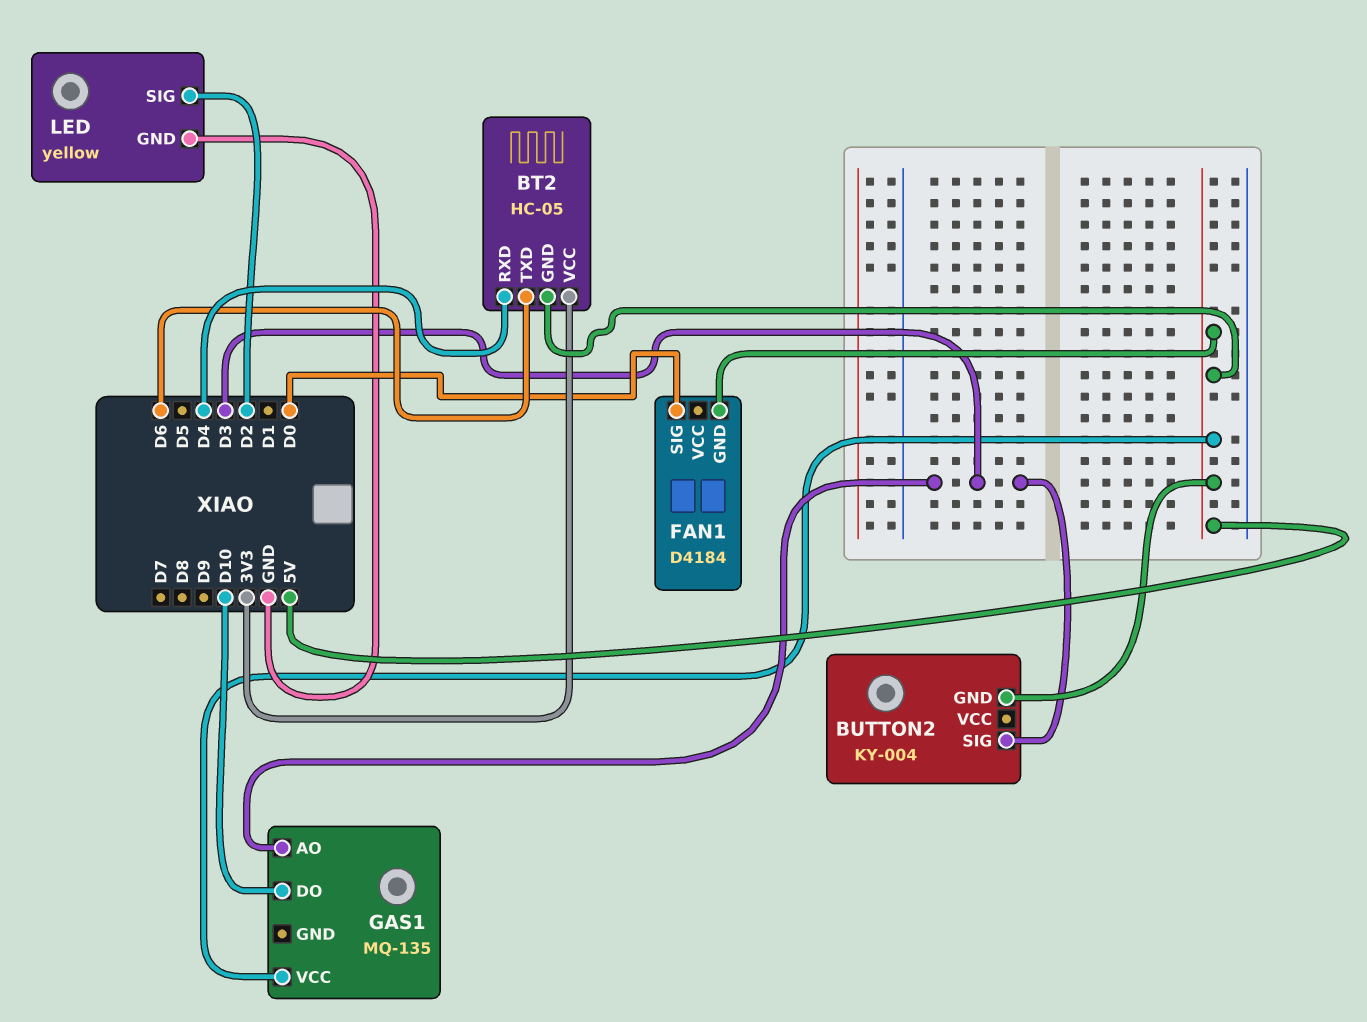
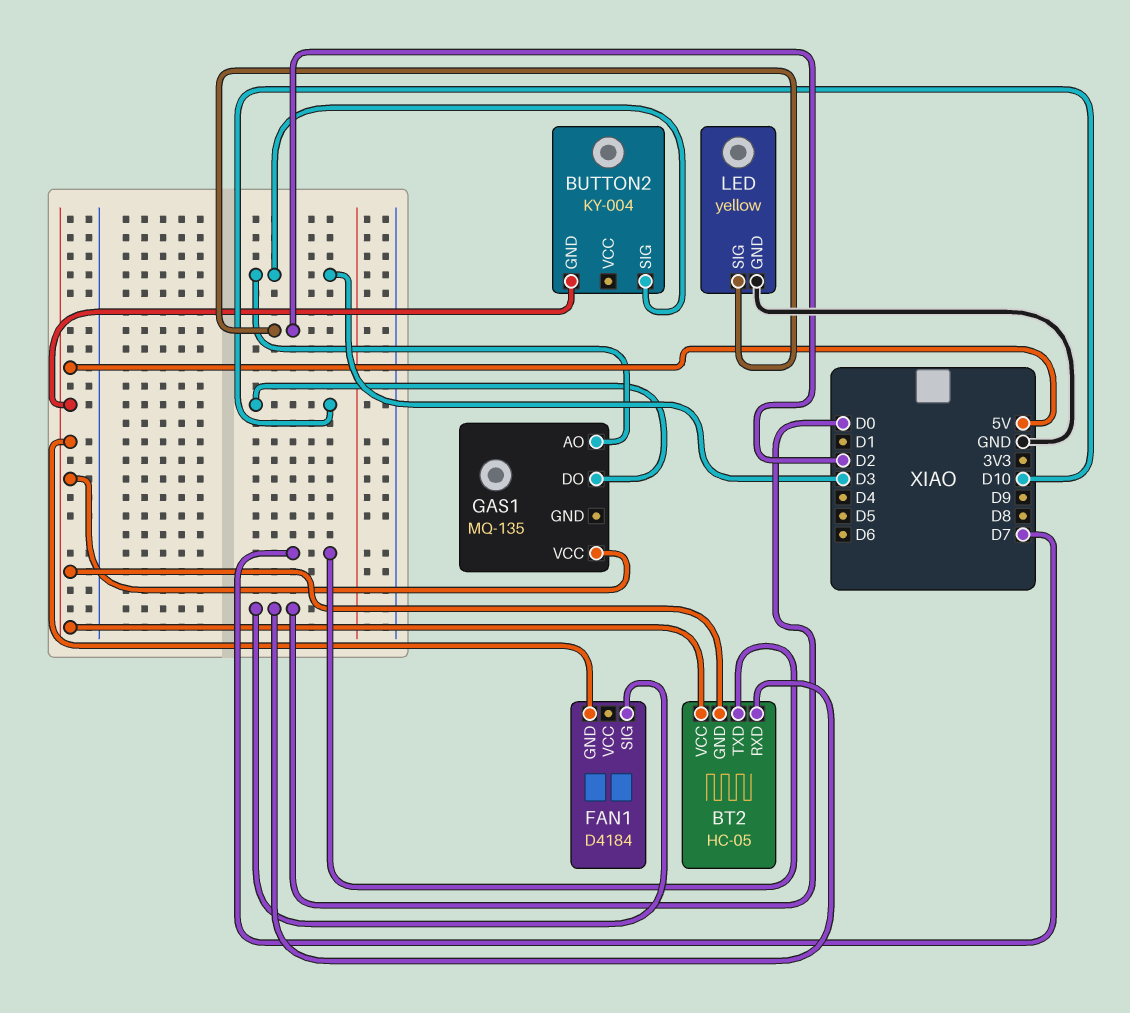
BT2 pin RXD: D4 -> D0
BT2 pin TXD: D6 -> D7
BT2 pin VCC: 3V3 -> 5V

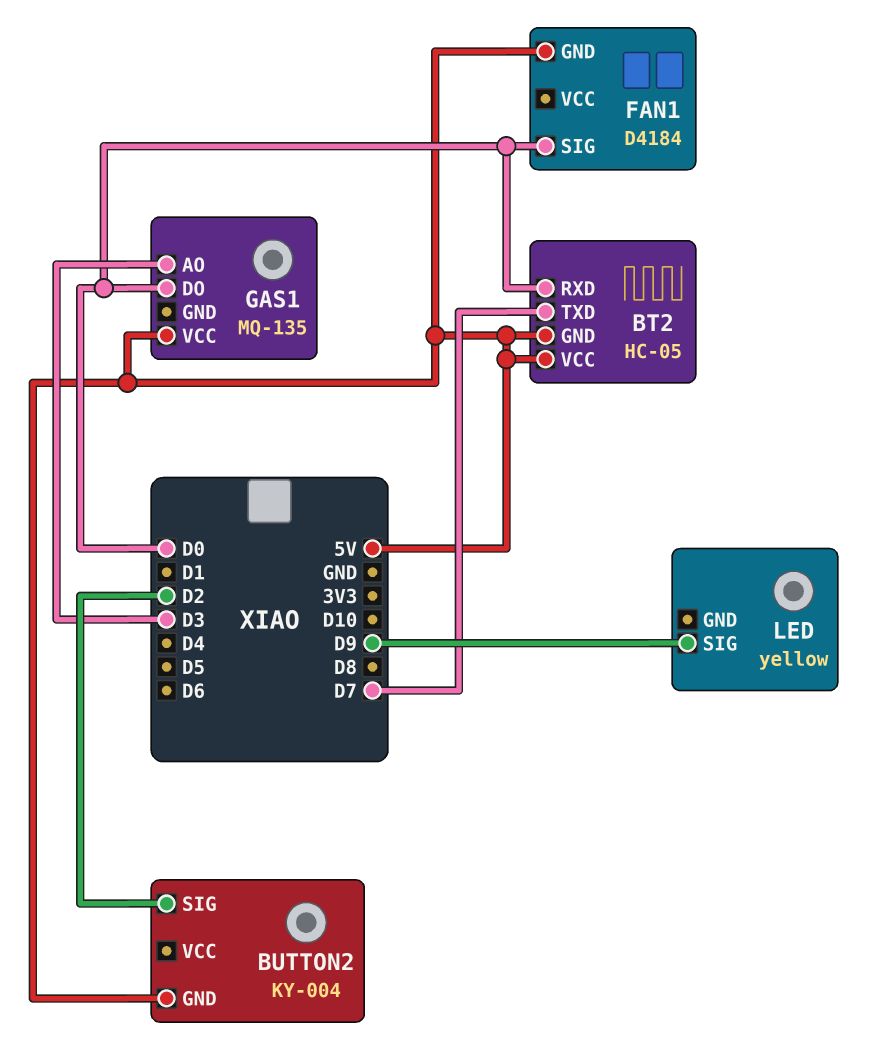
BUTTON2 pin SIG: D3 -> D2
GAS1 pin DO: D10 -> D0
LED pin GND: GND -> none
LED pin SIG: D2 -> D9

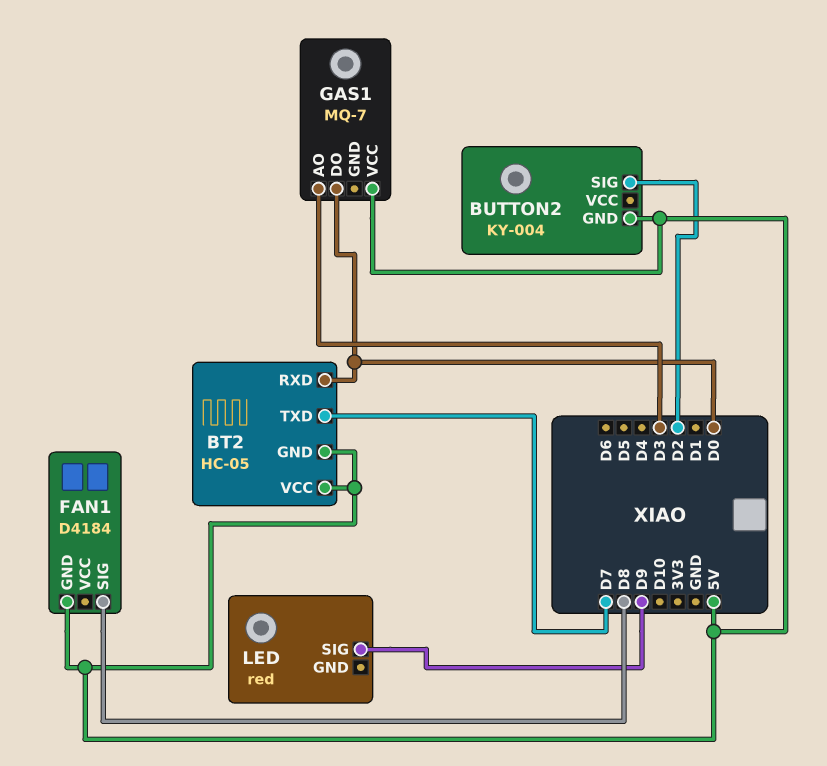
FAN1 pin SIG: D0 -> D8
GAS1: MQ-135 -> MQ-7
LED: yellow -> red

